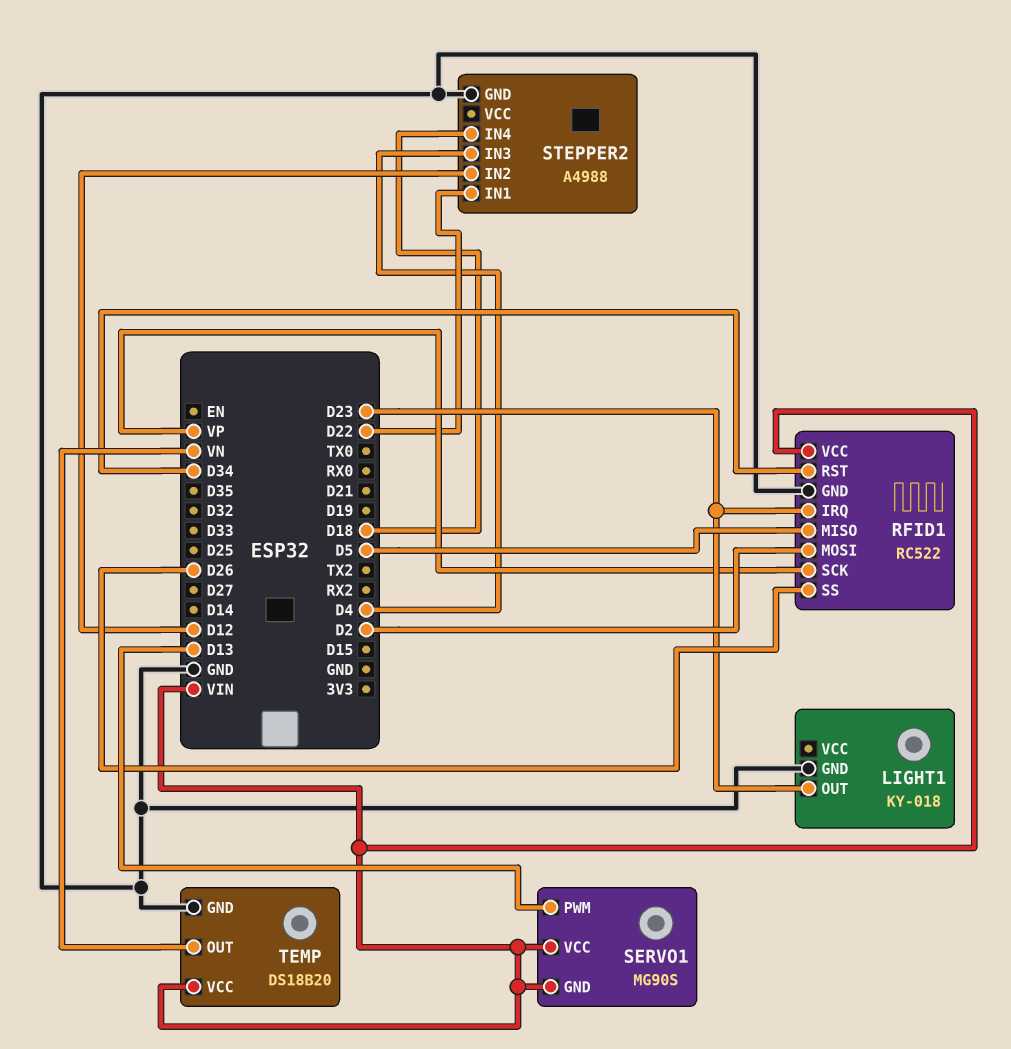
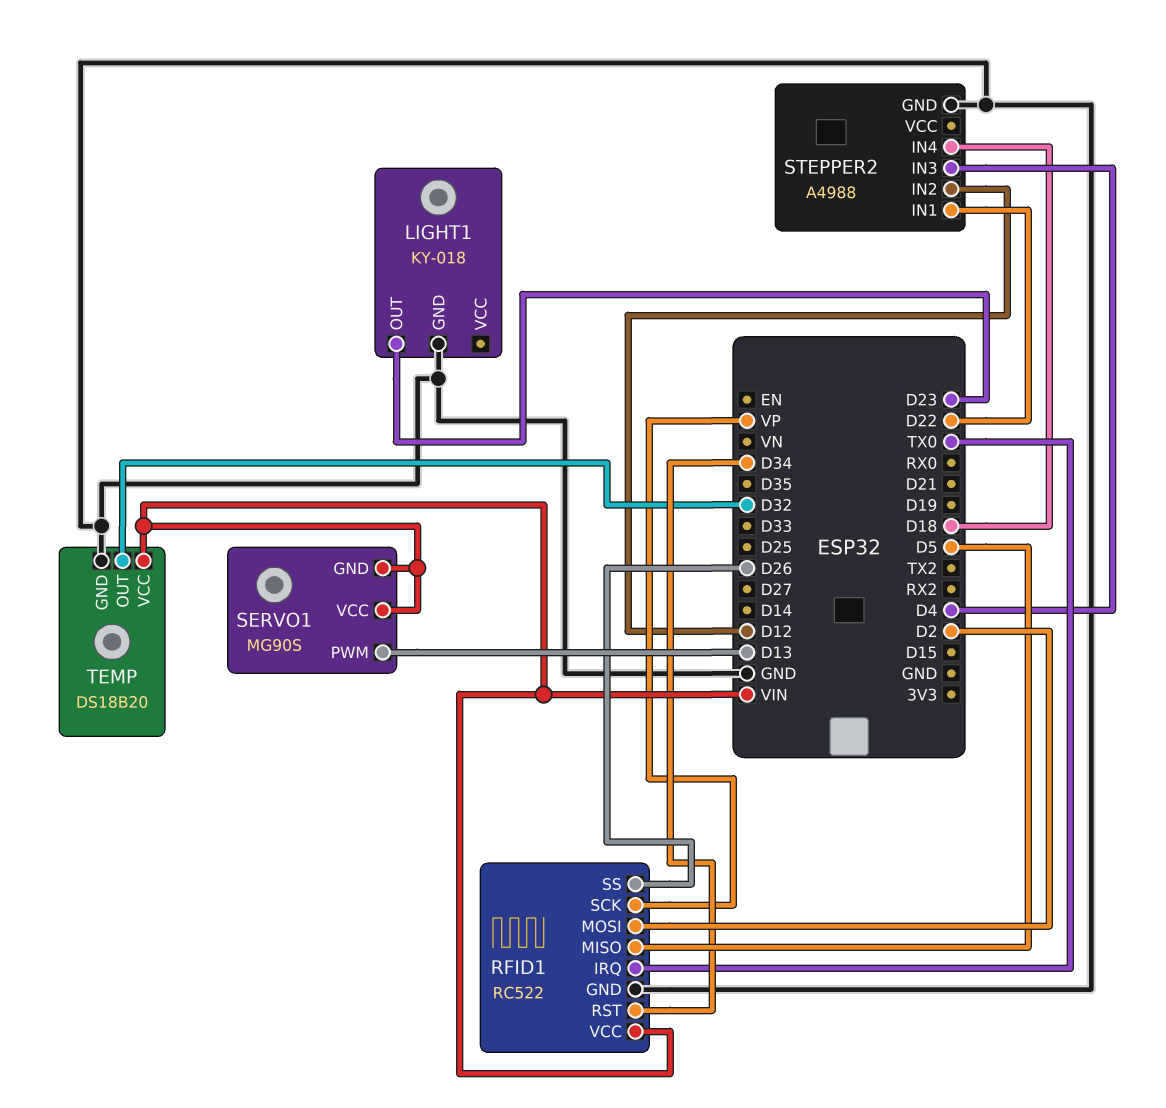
RFID1 pin IRQ: D23 -> TX0
TEMP pin OUT: VN -> D32

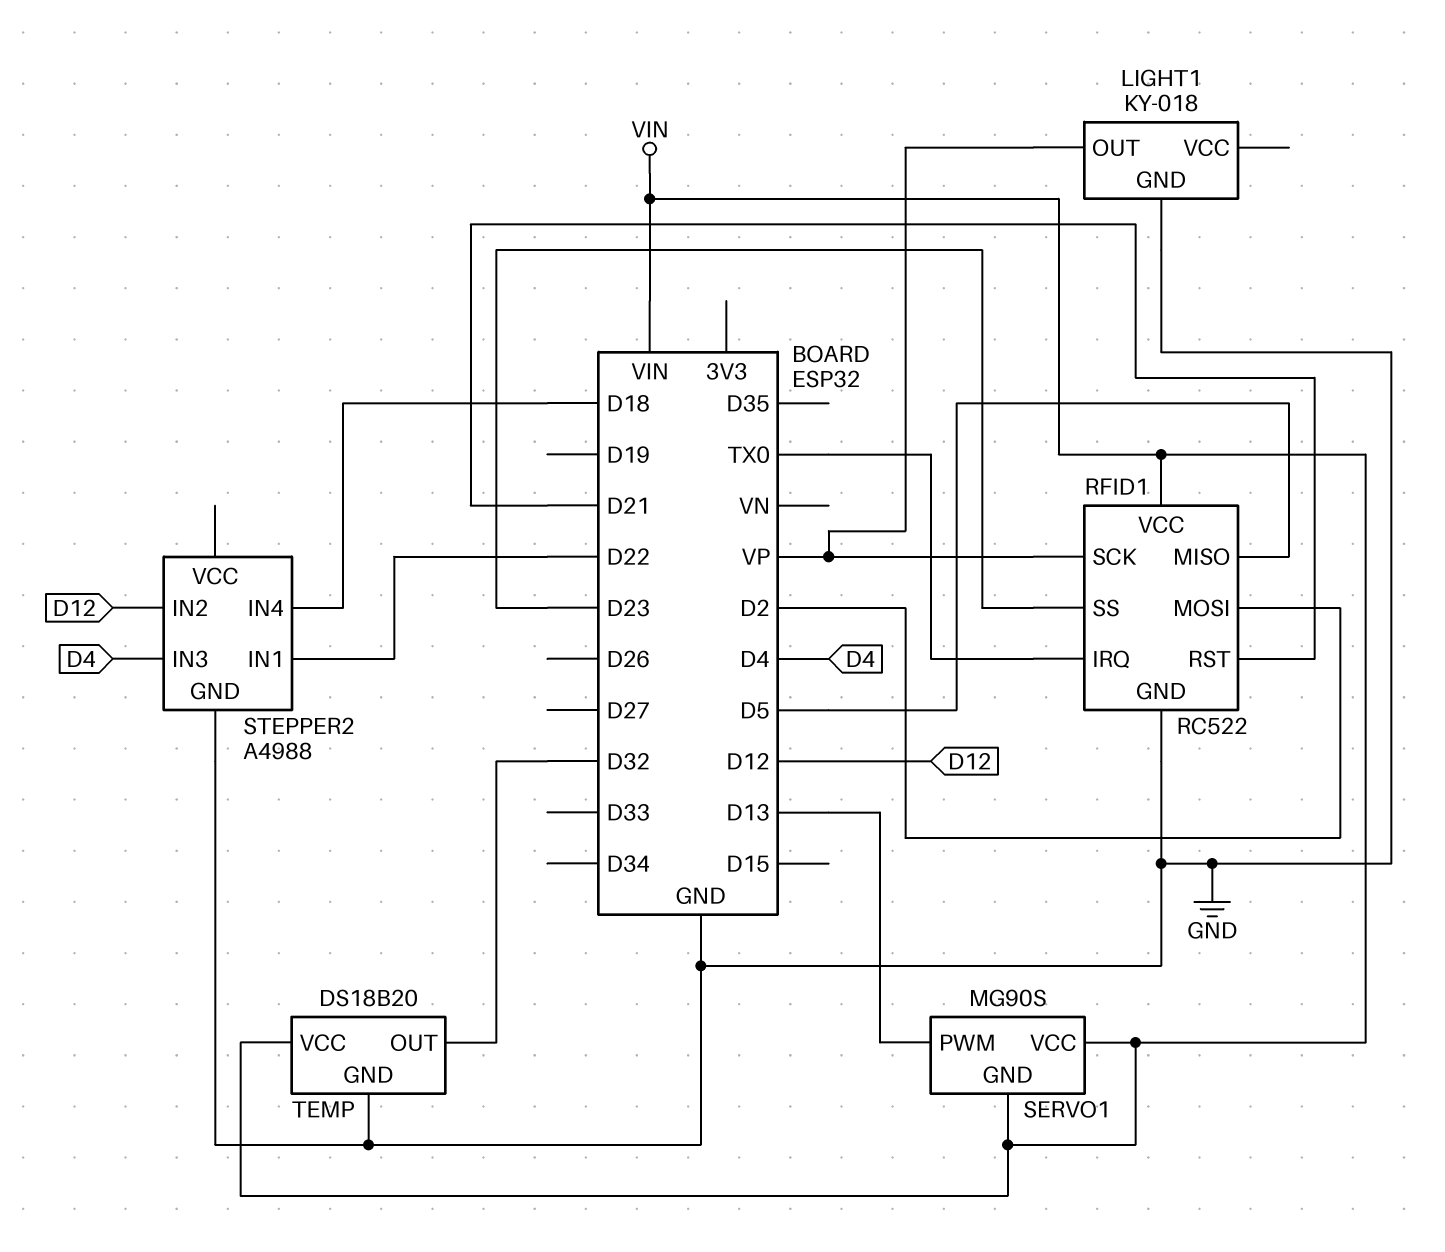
LIGHT1 pin OUT: D23 -> VP
RFID1 pin RST: D34 -> D21
RFID1 pin SS: D26 -> D23

